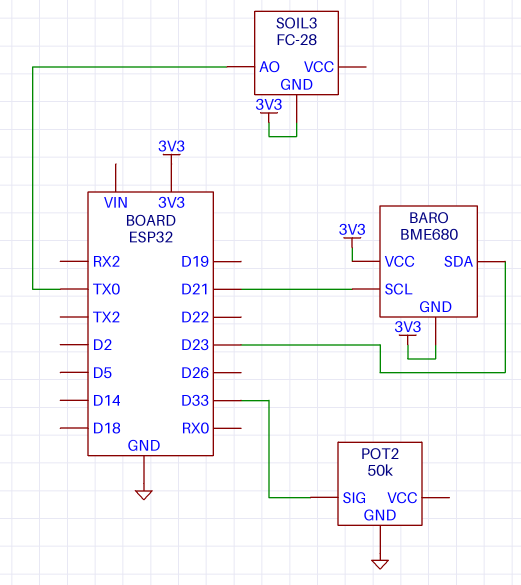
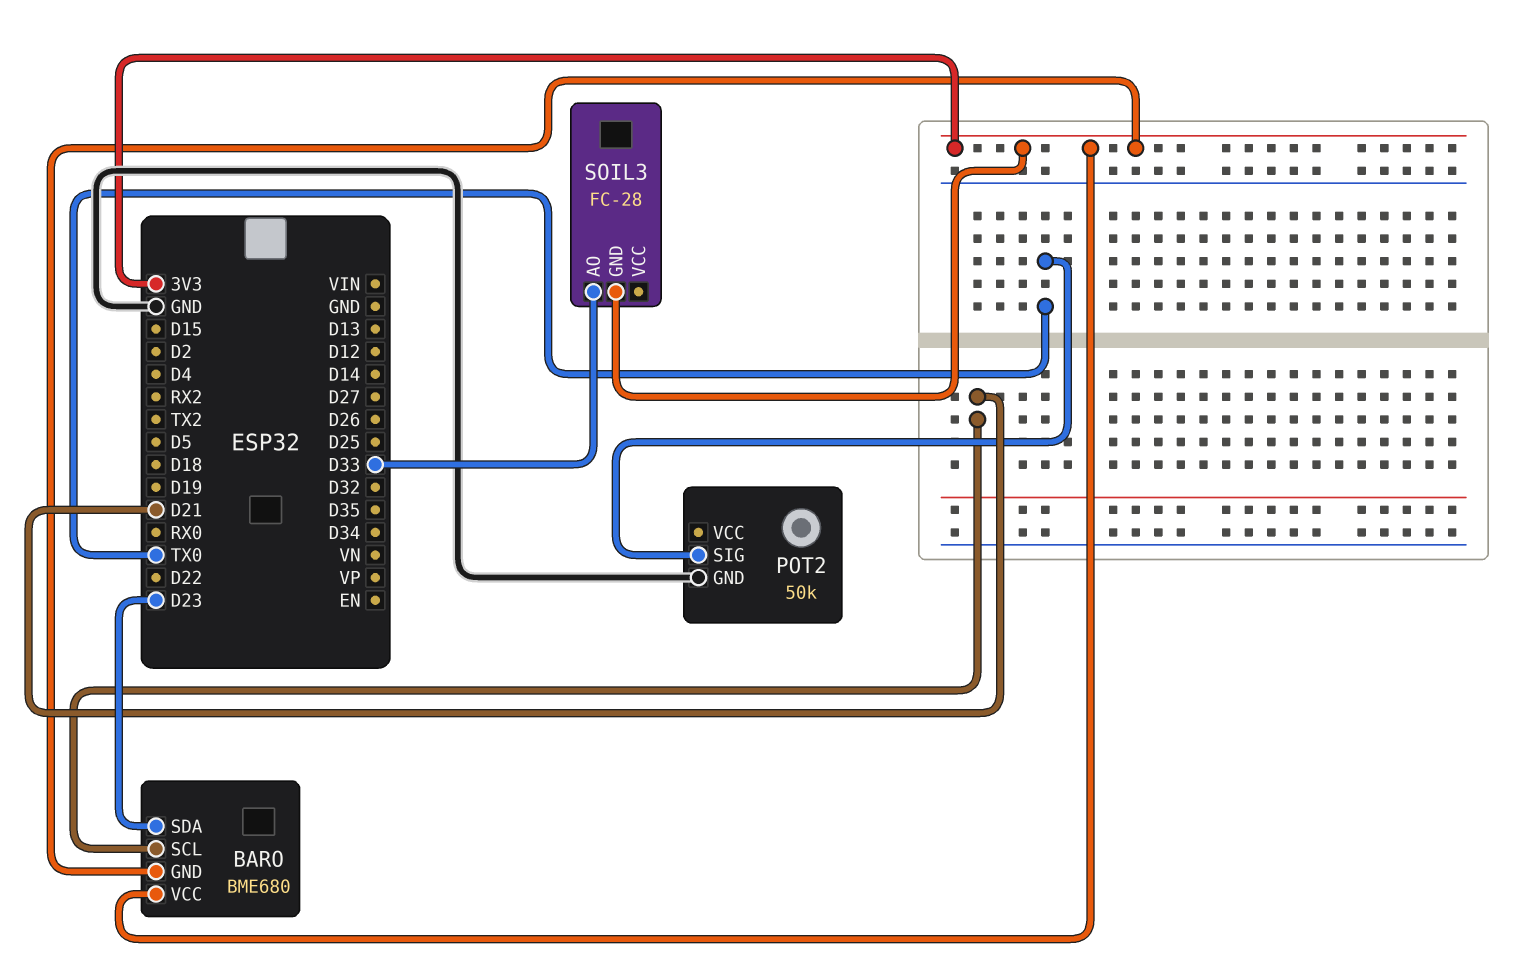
POT2 pin SIG: D33 -> TX0
SOIL3 pin AO: TX0 -> D33

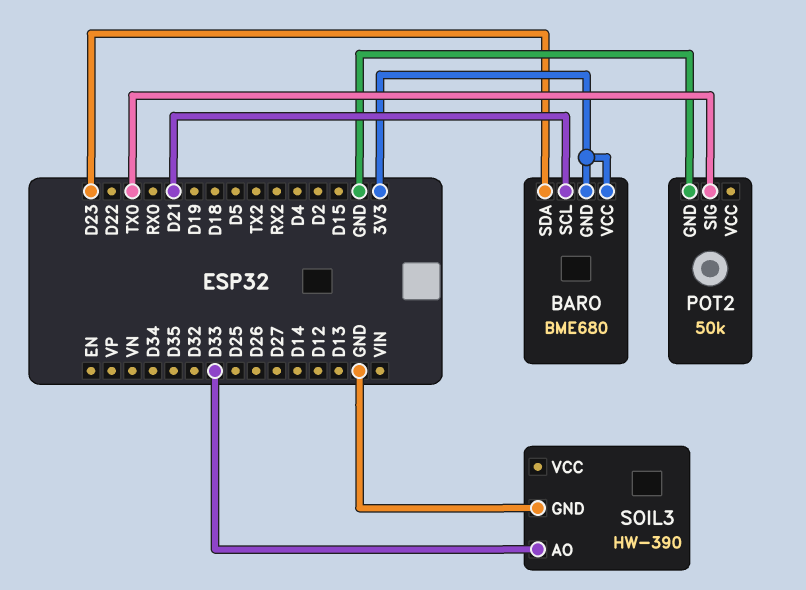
SOIL3: FC-28 -> HW-390
SOIL3 pin GND: 3V3 -> GND

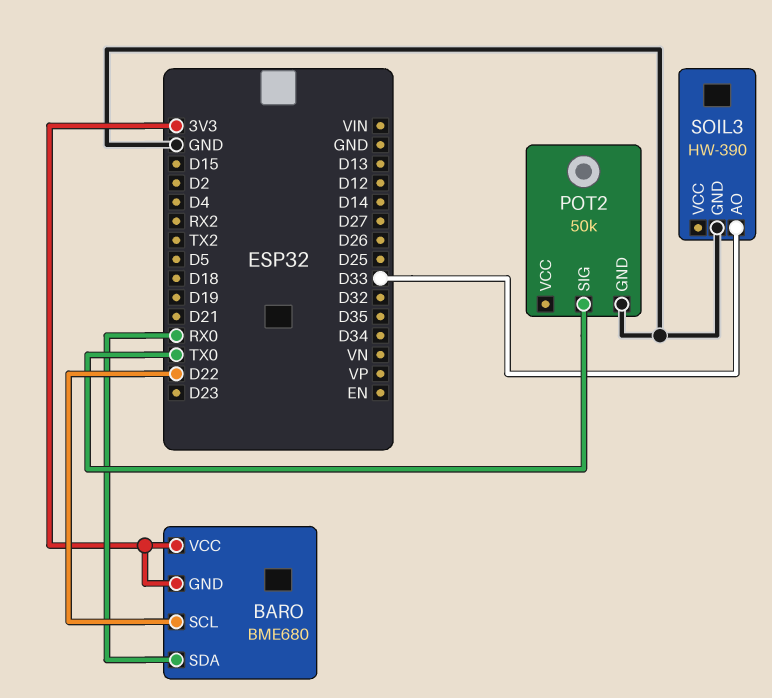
BARO pin SCL: D21 -> D22
BARO pin SDA: D23 -> RX0

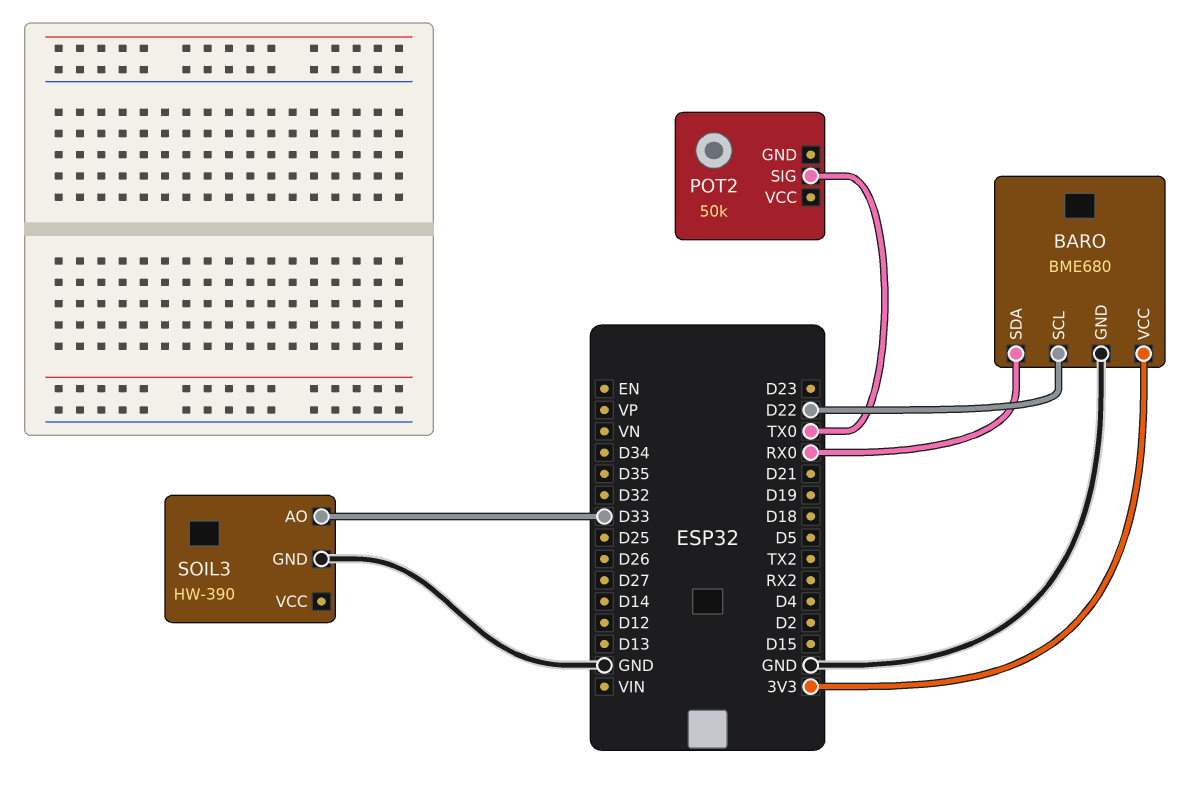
BARO pin GND: 3V3 -> GND
POT2 pin GND: GND -> none

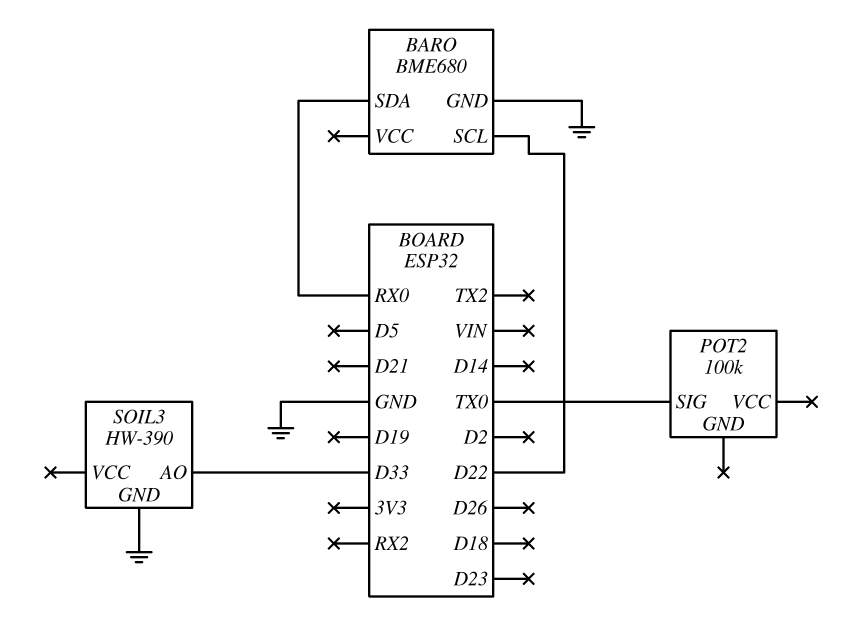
BARO pin VCC: 3V3 -> none
POT2: 50k -> 100k

